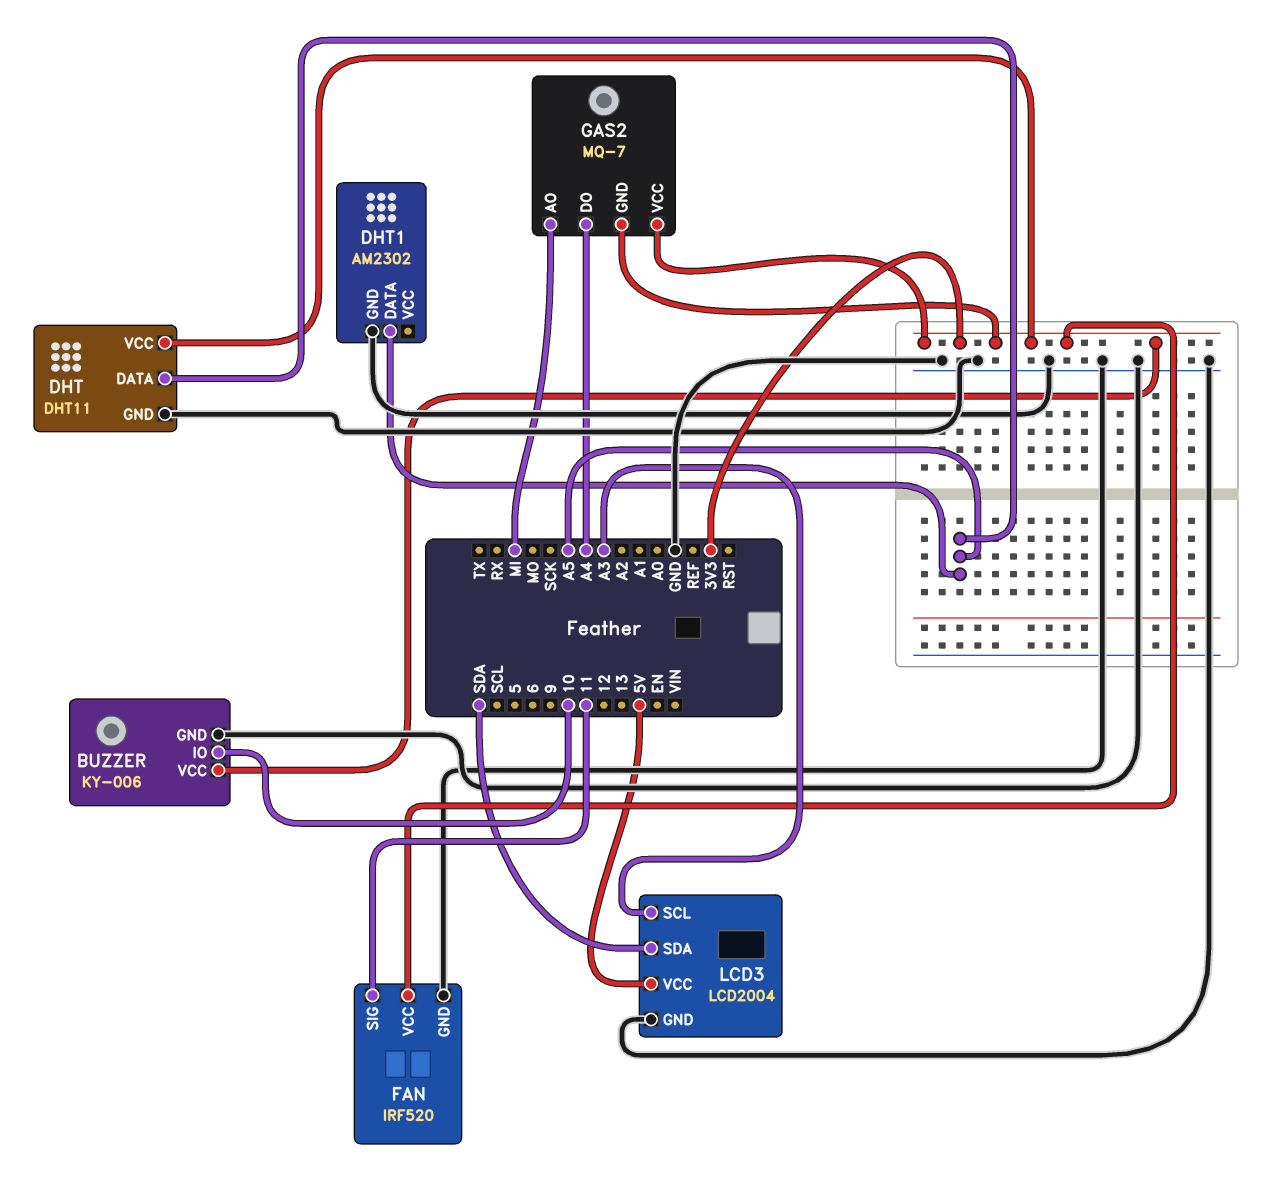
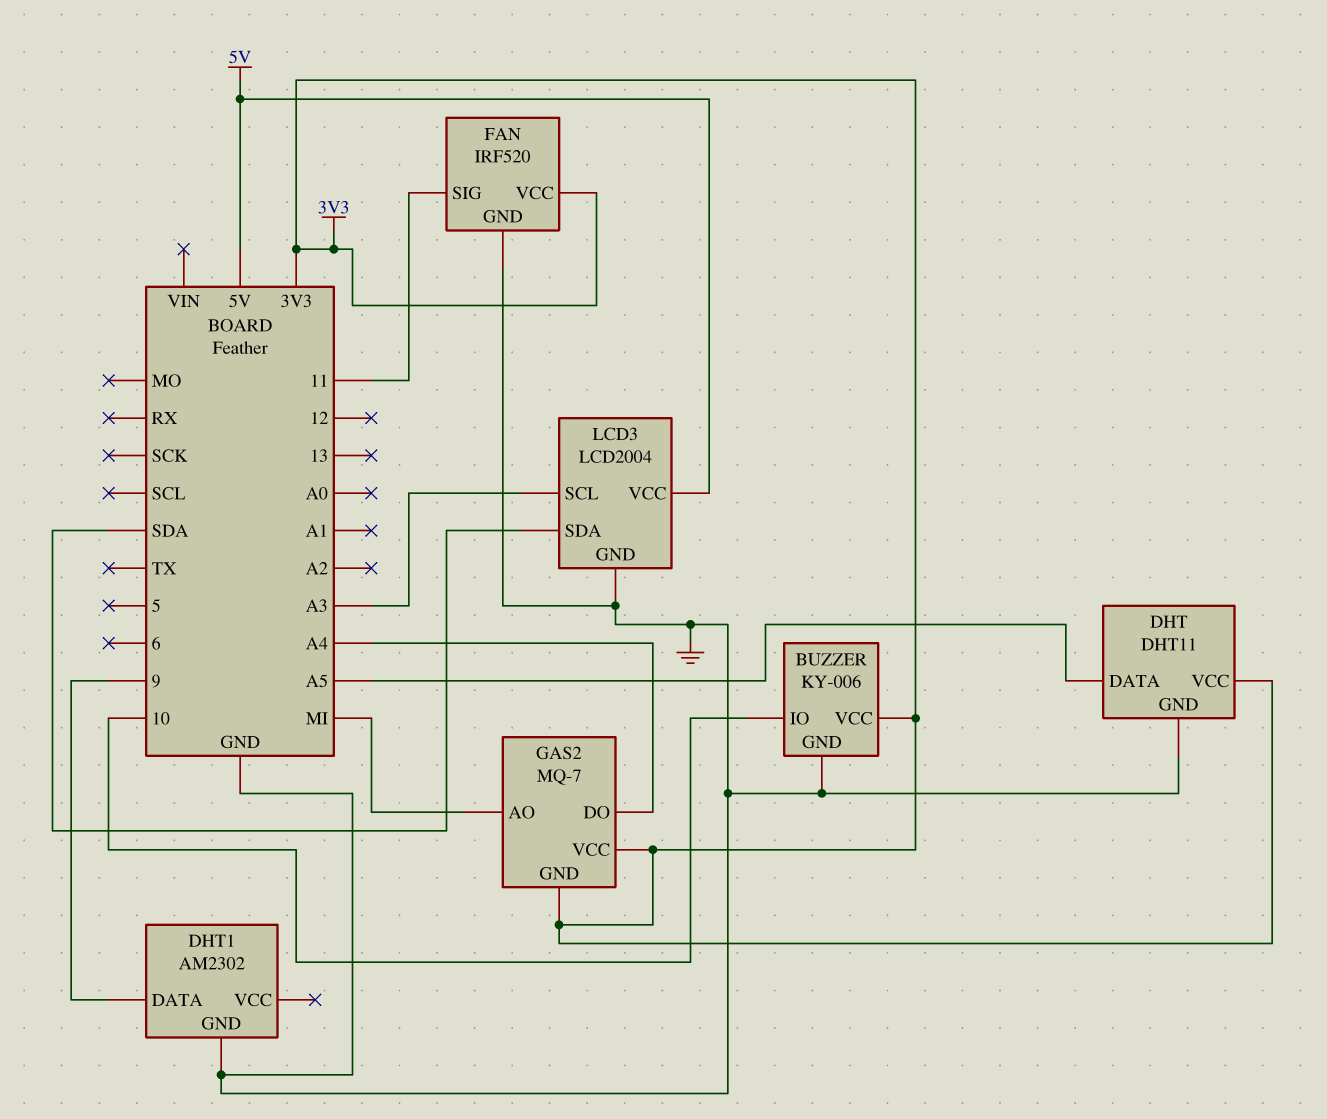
DHT1 pin DATA: A5 -> 9

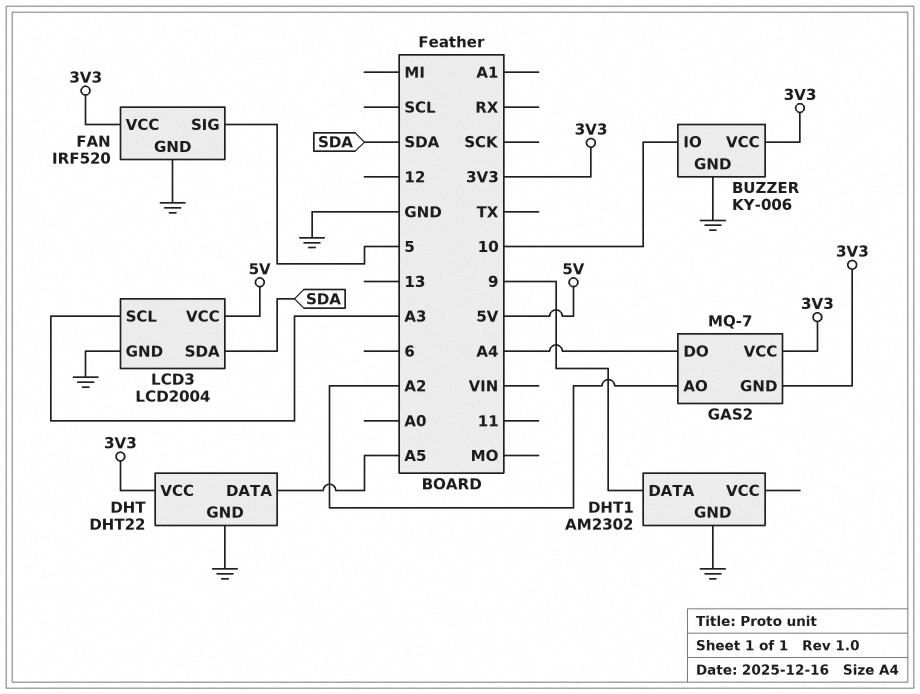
DHT: DHT11 -> DHT22
FAN pin SIG: 11 -> 5
GAS2 pin AO: MI -> A2

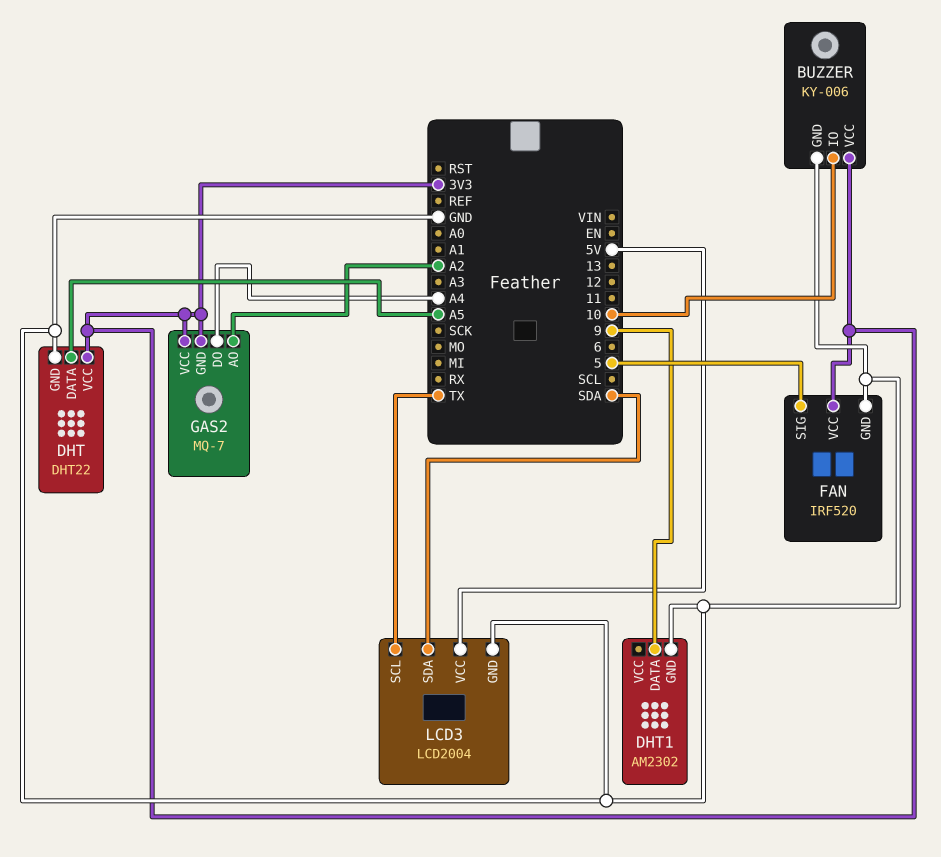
LCD3 pin SCL: A3 -> TX

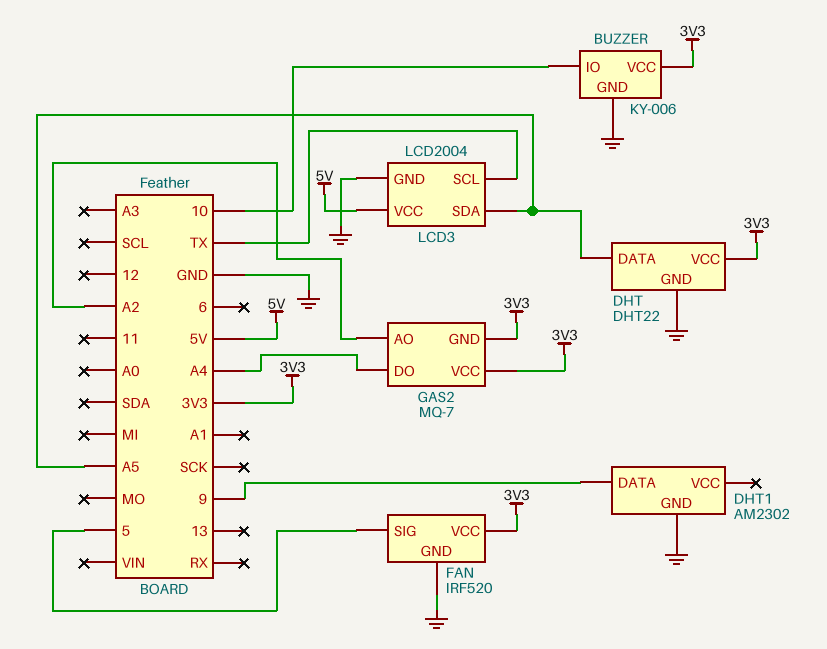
LCD3 pin SDA: SDA -> A5

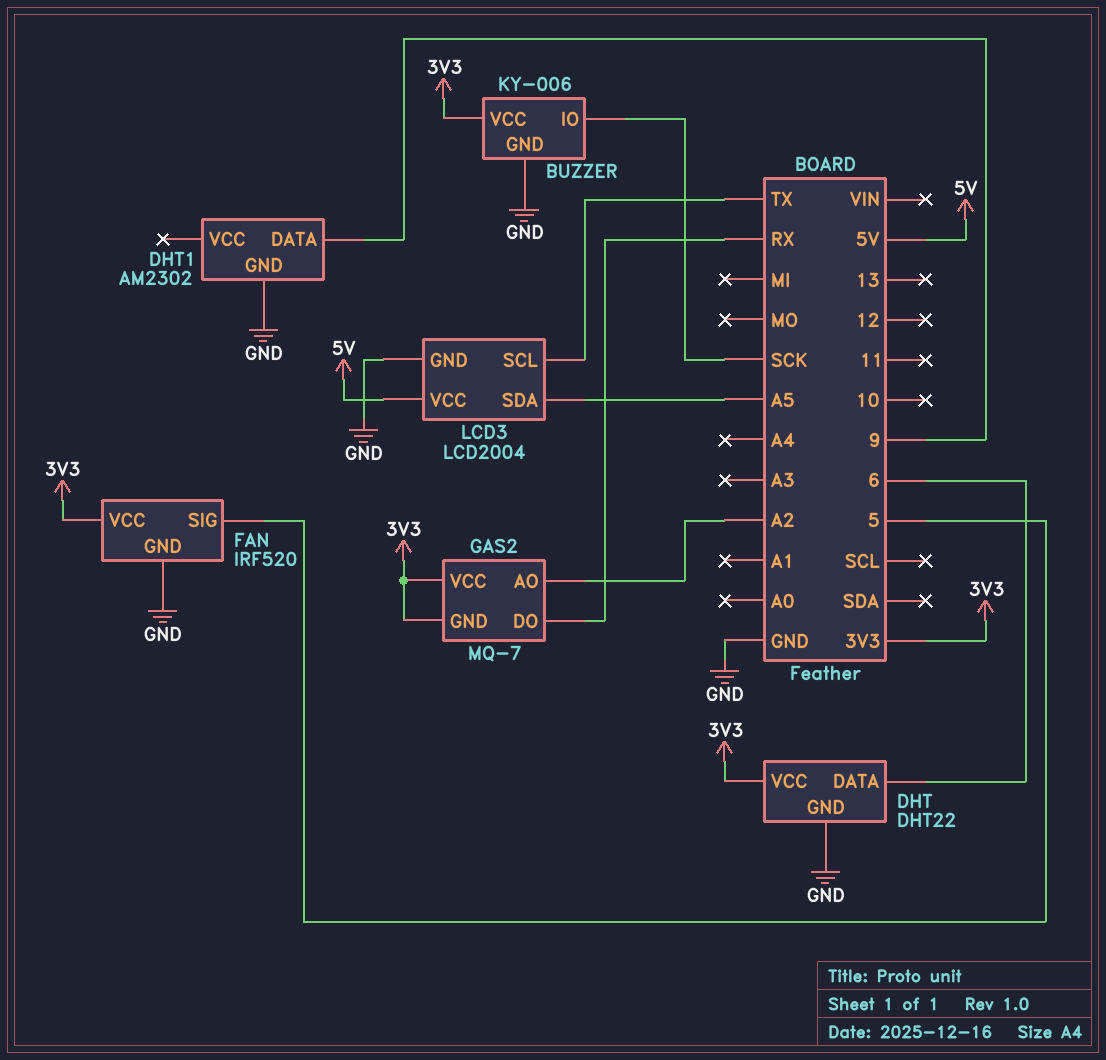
BUZZER pin IO: 10 -> SCK
DHT pin DATA: A5 -> 6
GAS2 pin DO: A4 -> RX

